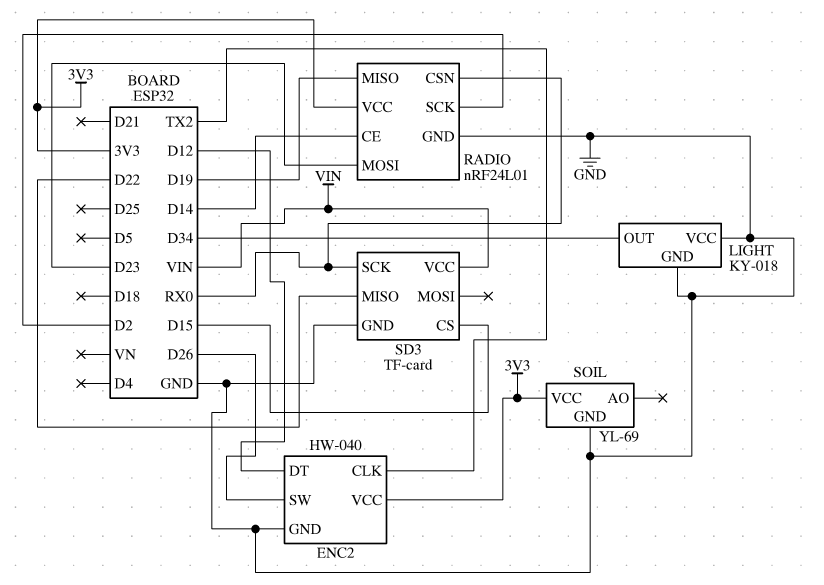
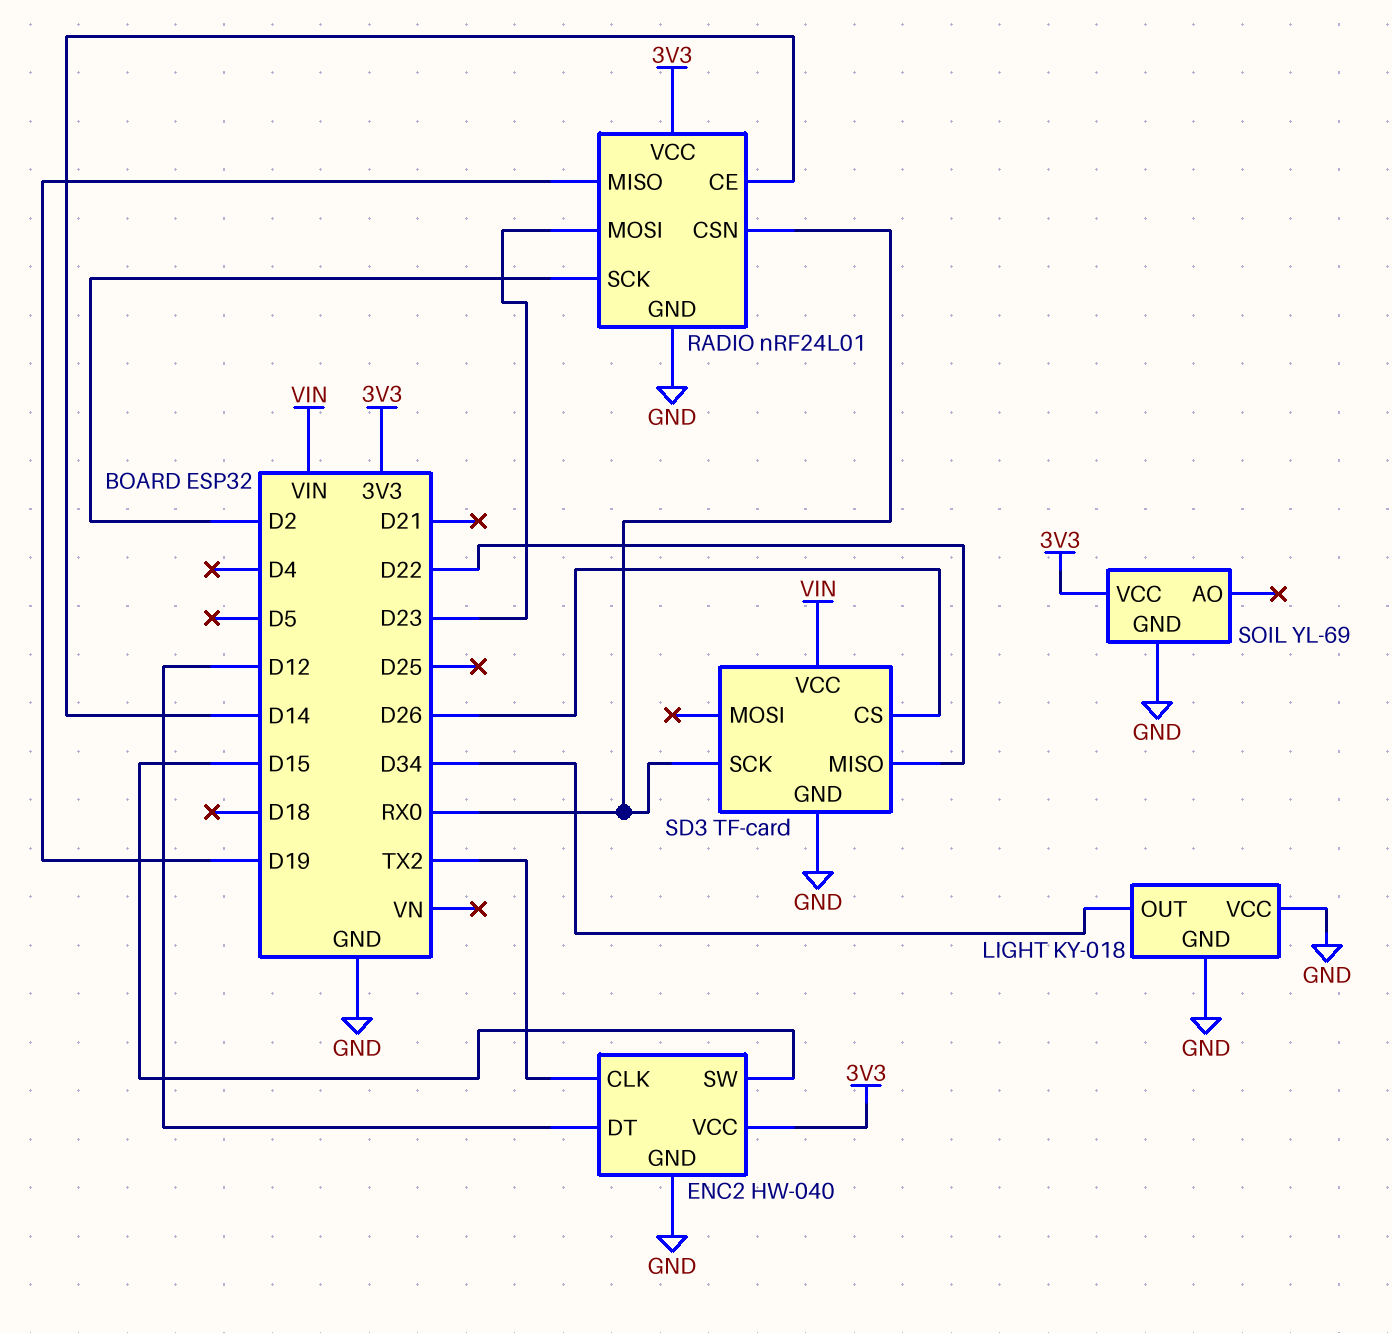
ENC2 pin SW: D26 -> D15
SD3 pin CS: D15 -> D26

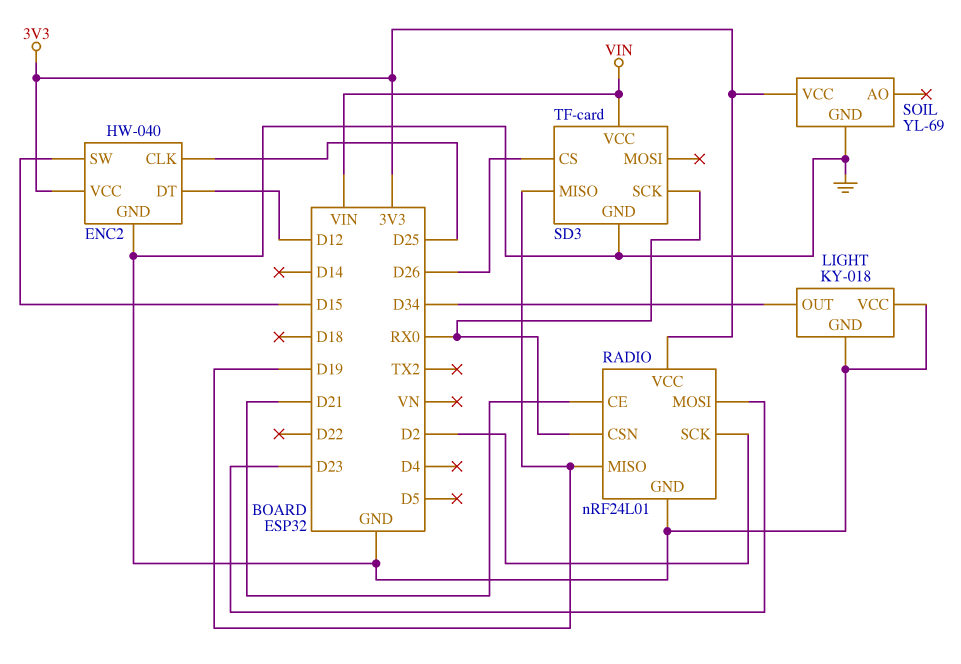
ENC2 pin CLK: TX2 -> D25
RADIO pin CE: D14 -> D21
SD3 pin MISO: D22 -> D19

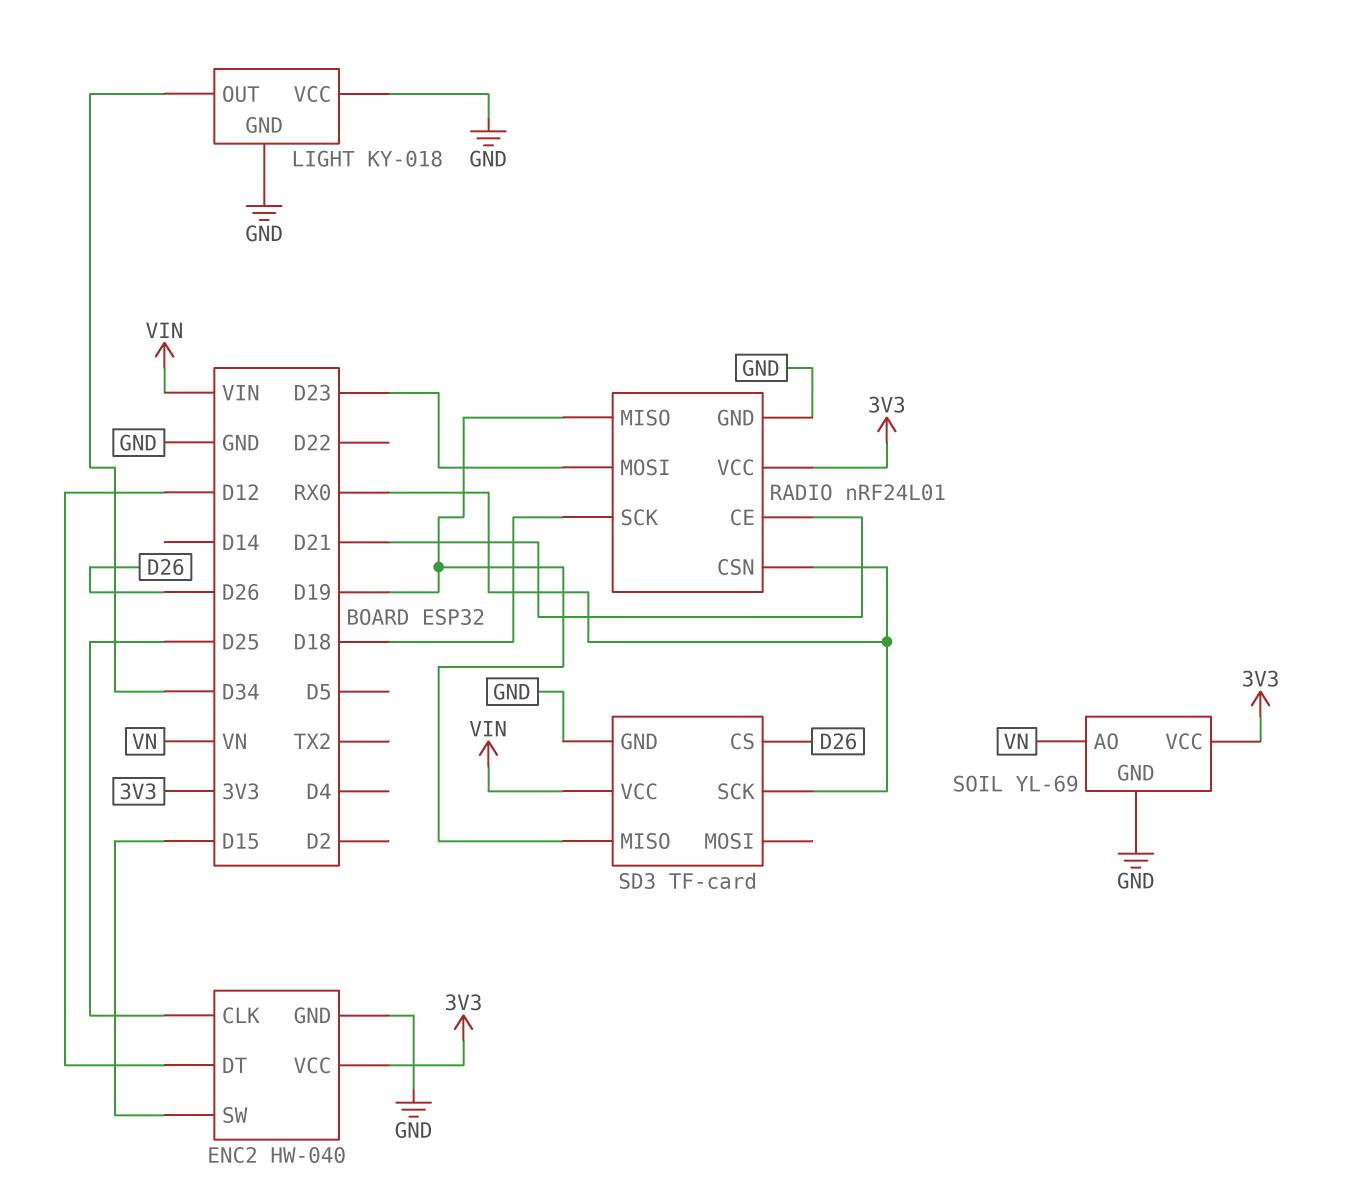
RADIO pin SCK: D2 -> D18
SOIL pin AO: none -> VN

